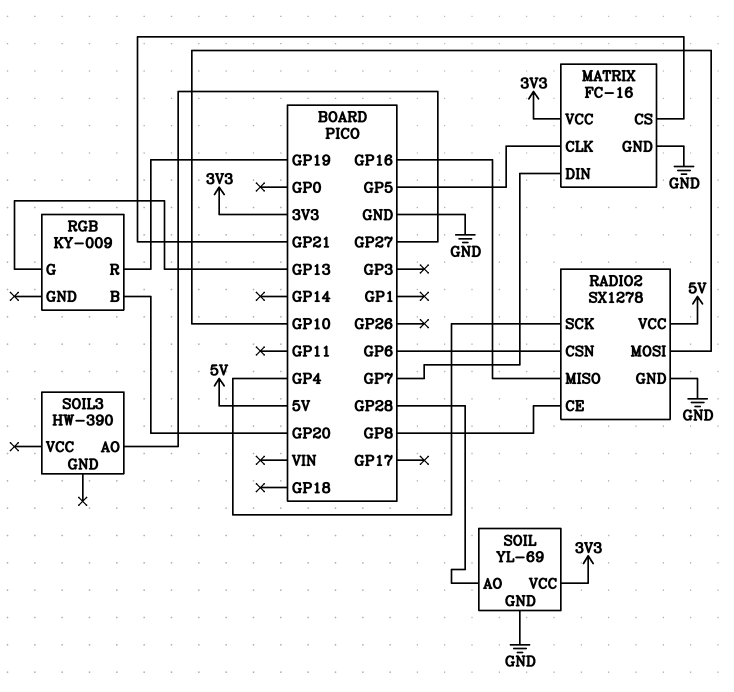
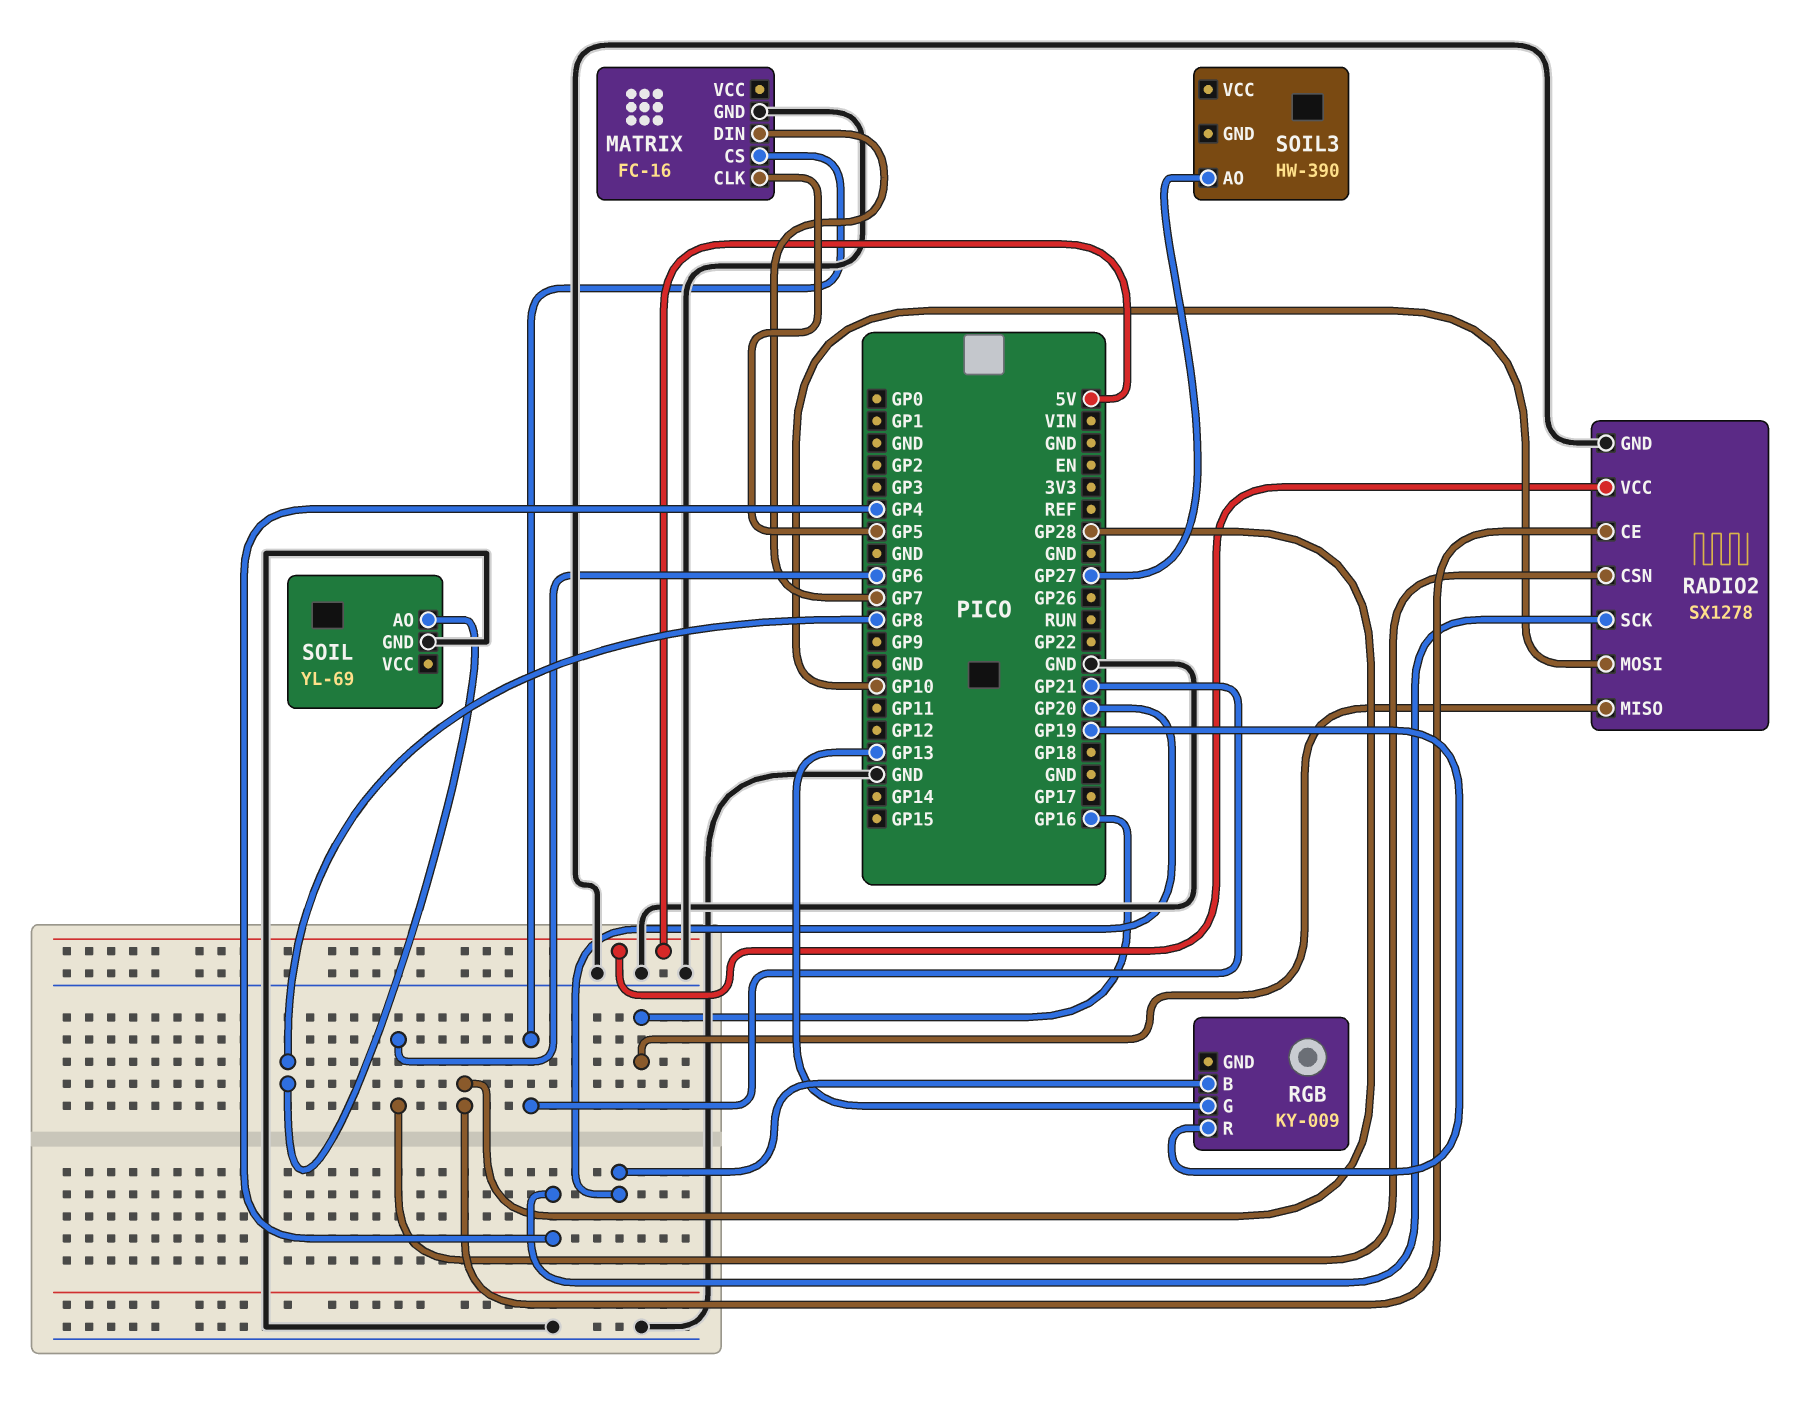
MATRIX pin VCC: 3V3 -> none
RADIO2 pin CE: GP8 -> GP28
SOIL pin AO: GP28 -> GP8
SOIL pin VCC: 3V3 -> none

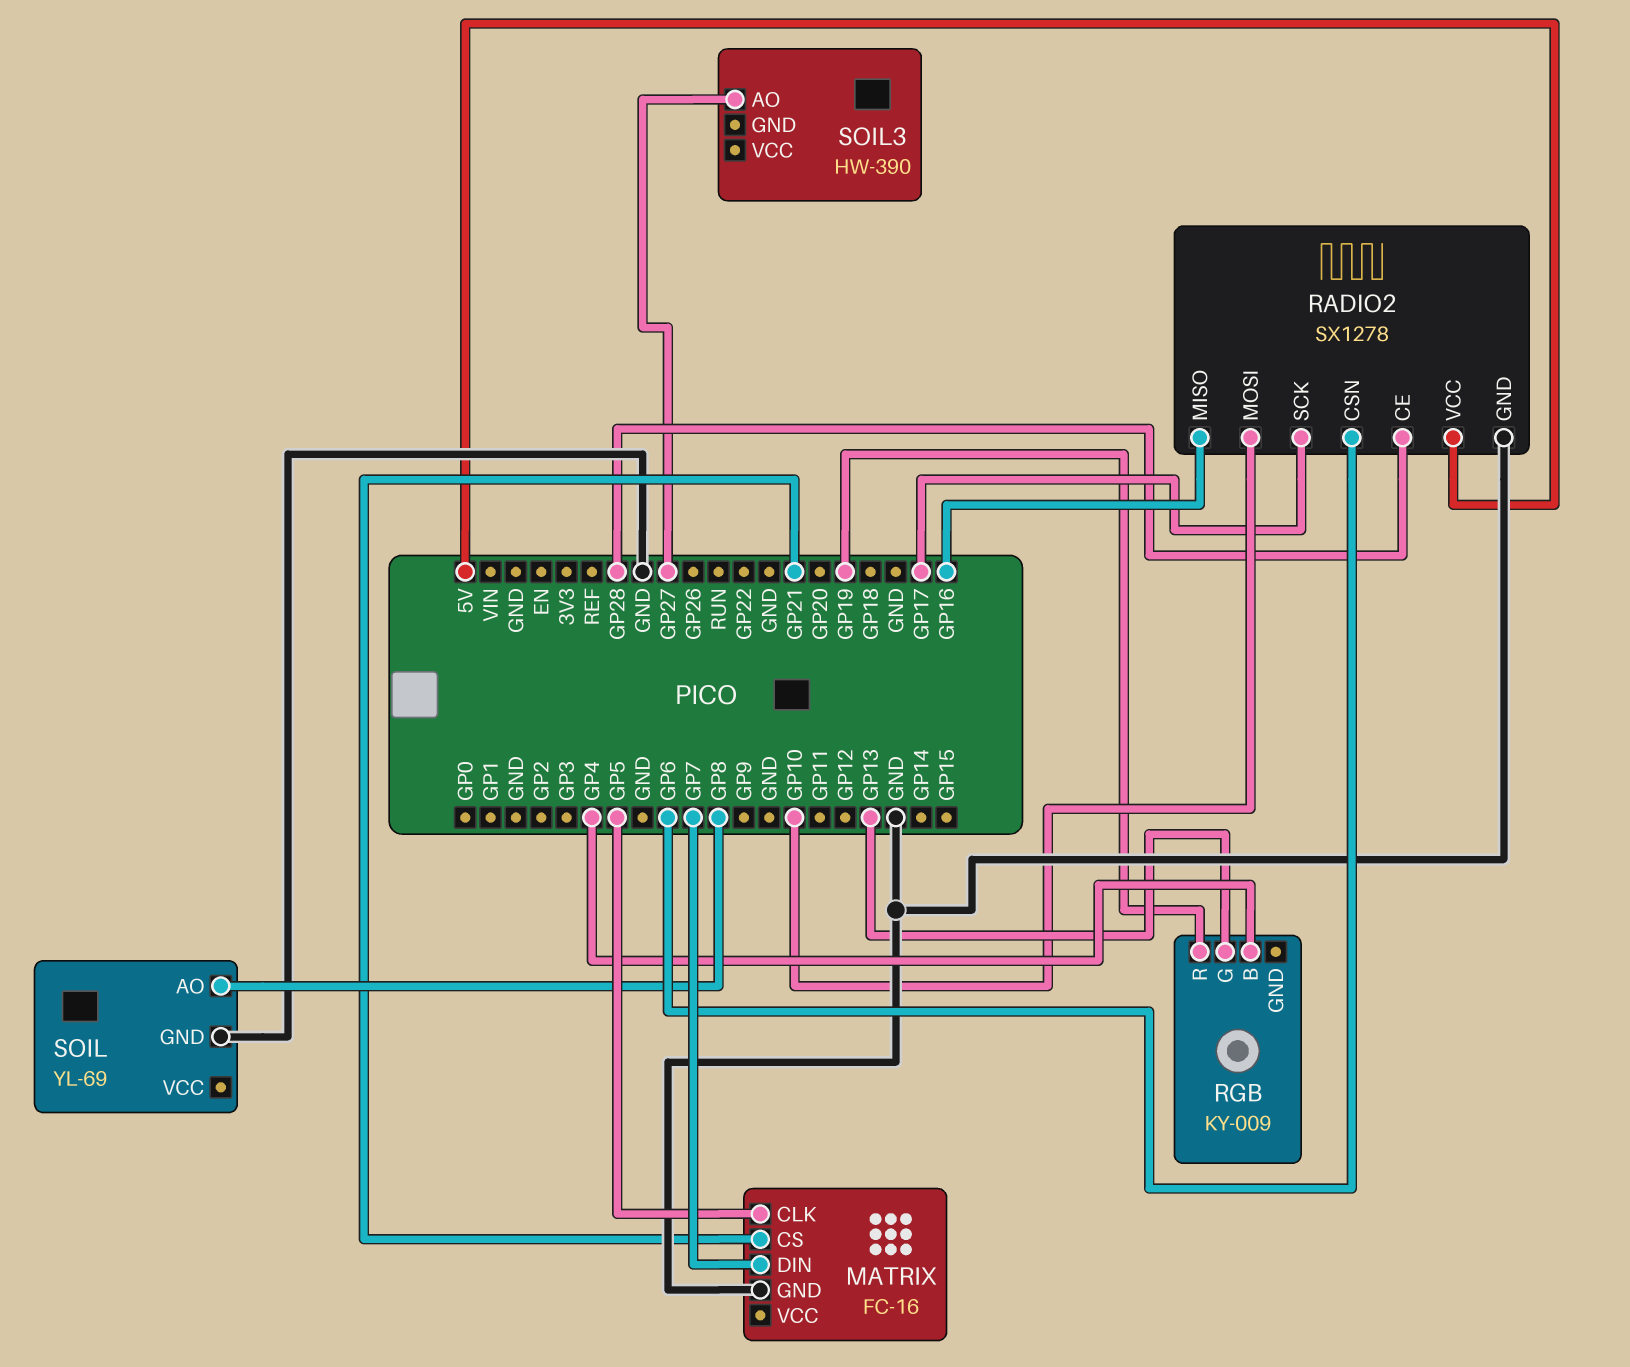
RADIO2 pin SCK: GP4 -> GP17
RGB pin B: GP20 -> GP4

